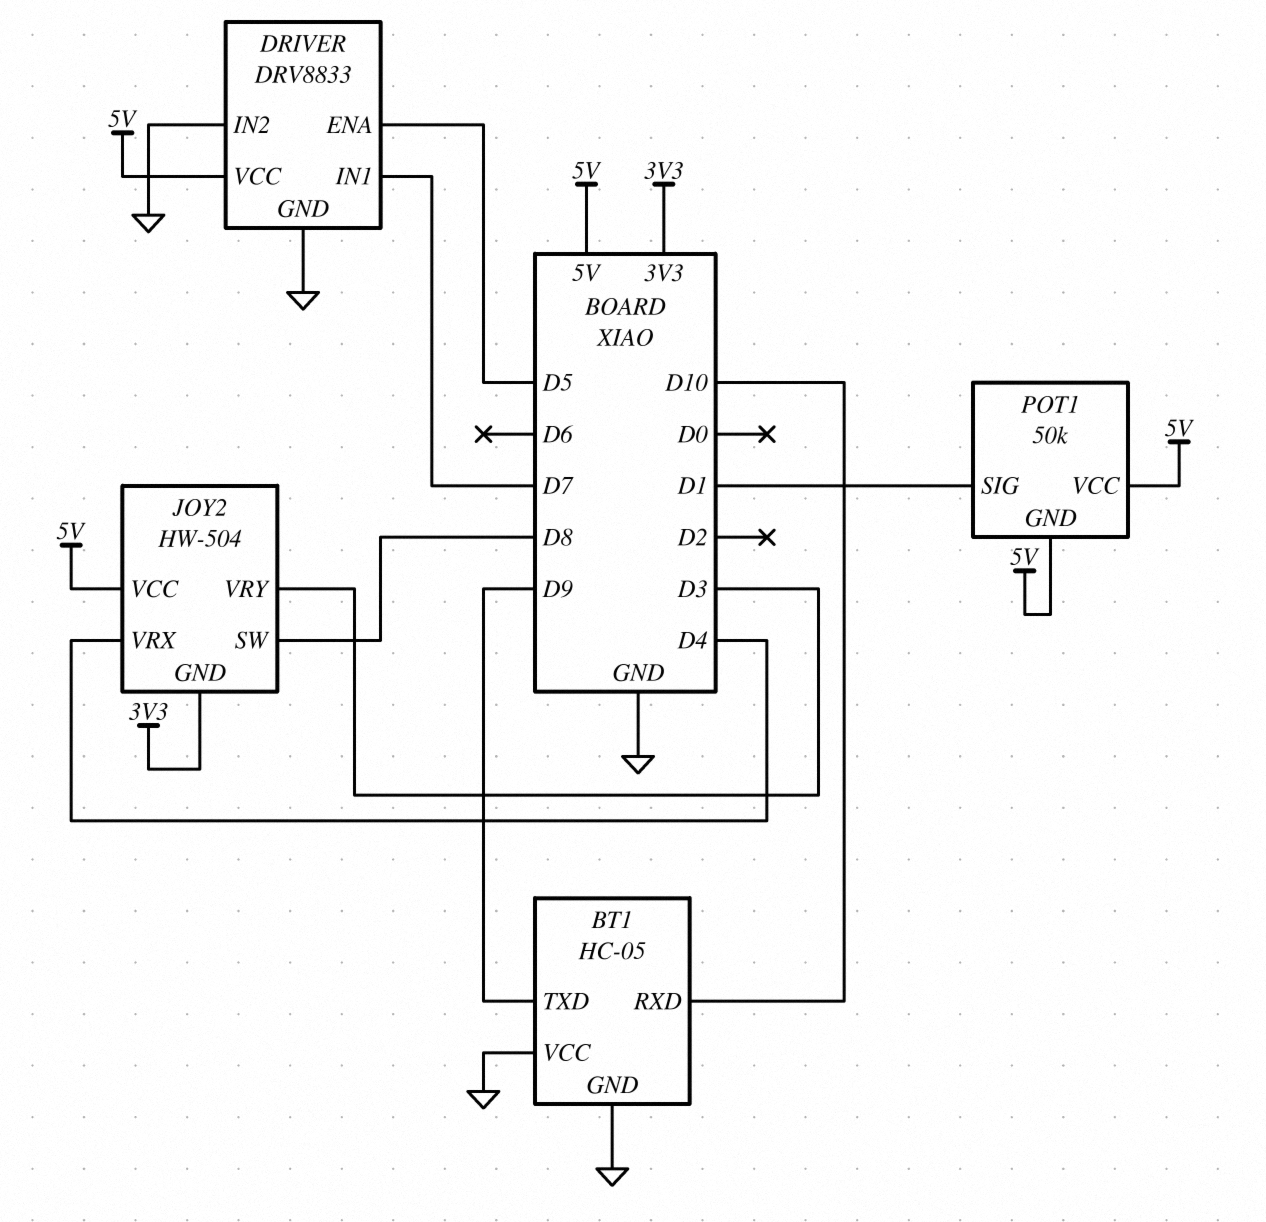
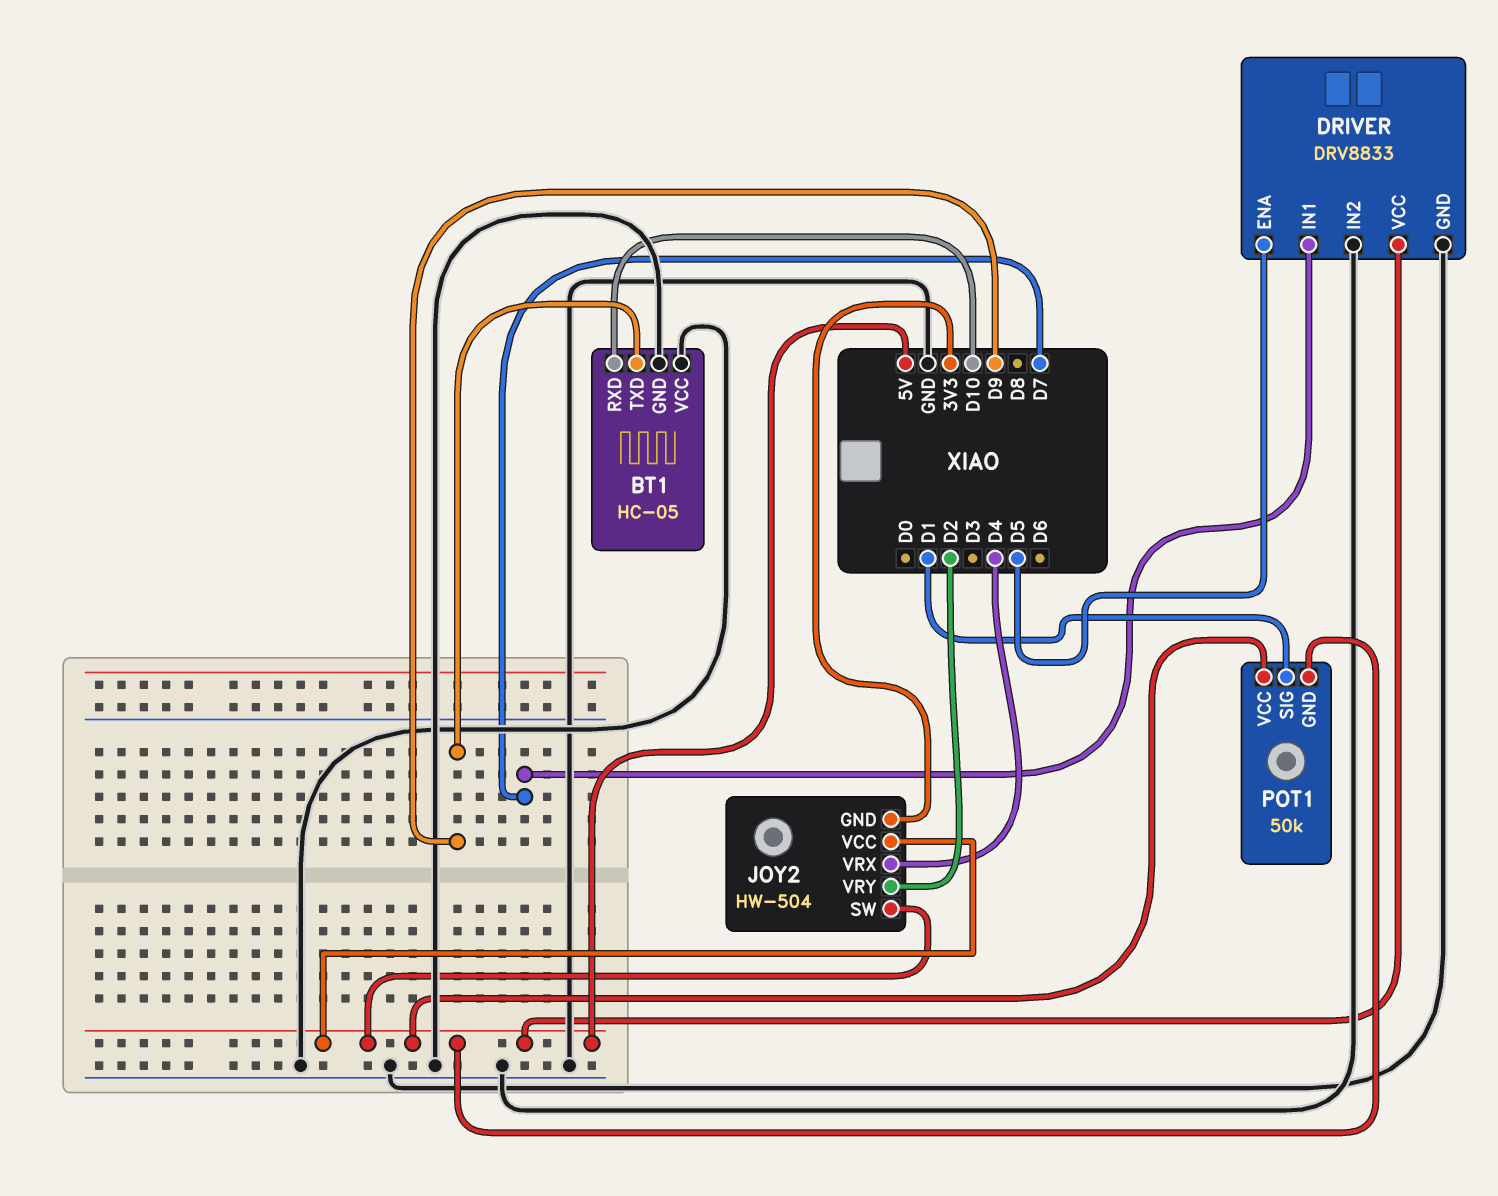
JOY2 pin SW: D8 -> 5V
JOY2 pin VRY: D3 -> D2

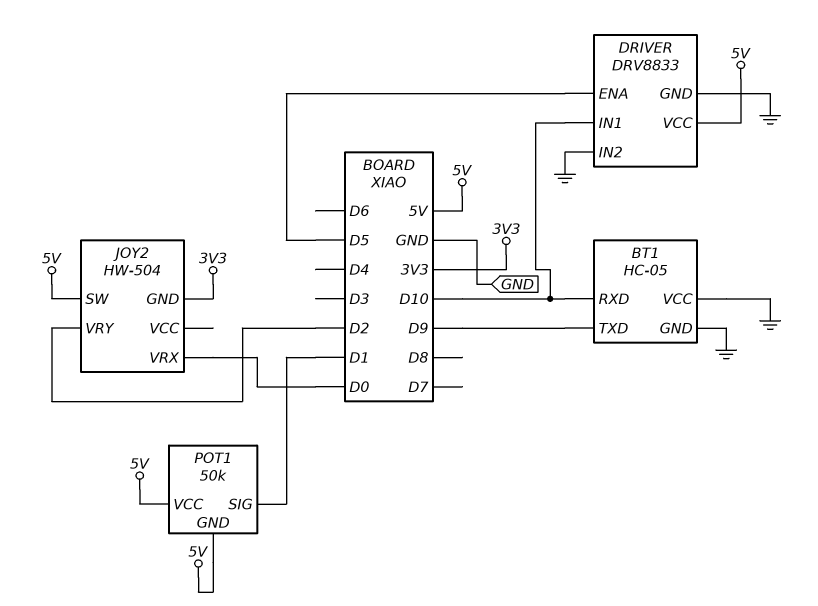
DRIVER pin IN1: D7 -> D10
JOY2 pin VCC: 5V -> none
JOY2 pin VRX: D4 -> D0

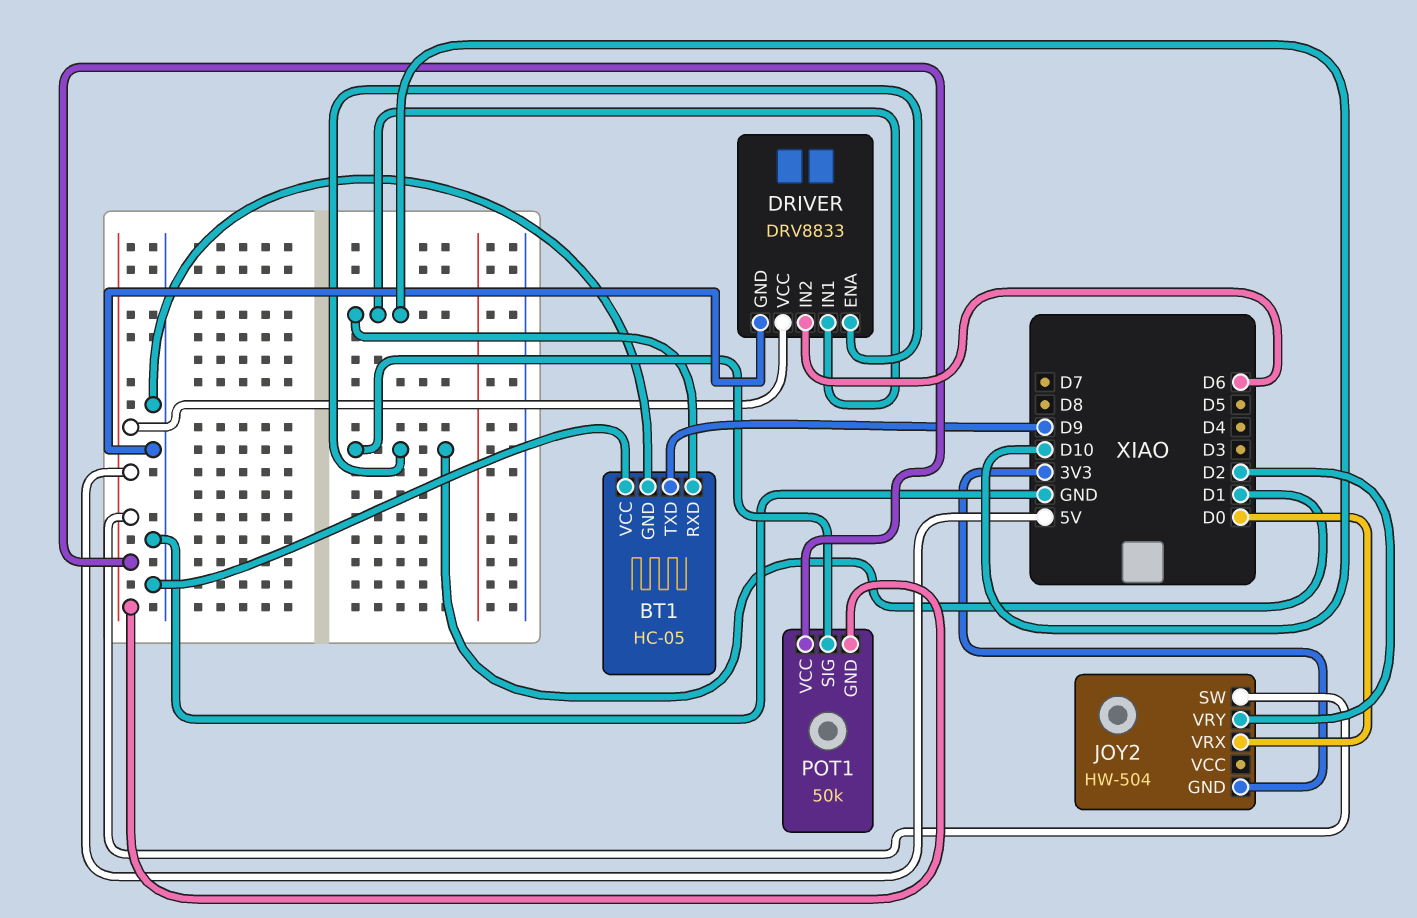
DRIVER pin ENA: D5 -> D1
DRIVER pin IN2: GND -> D6

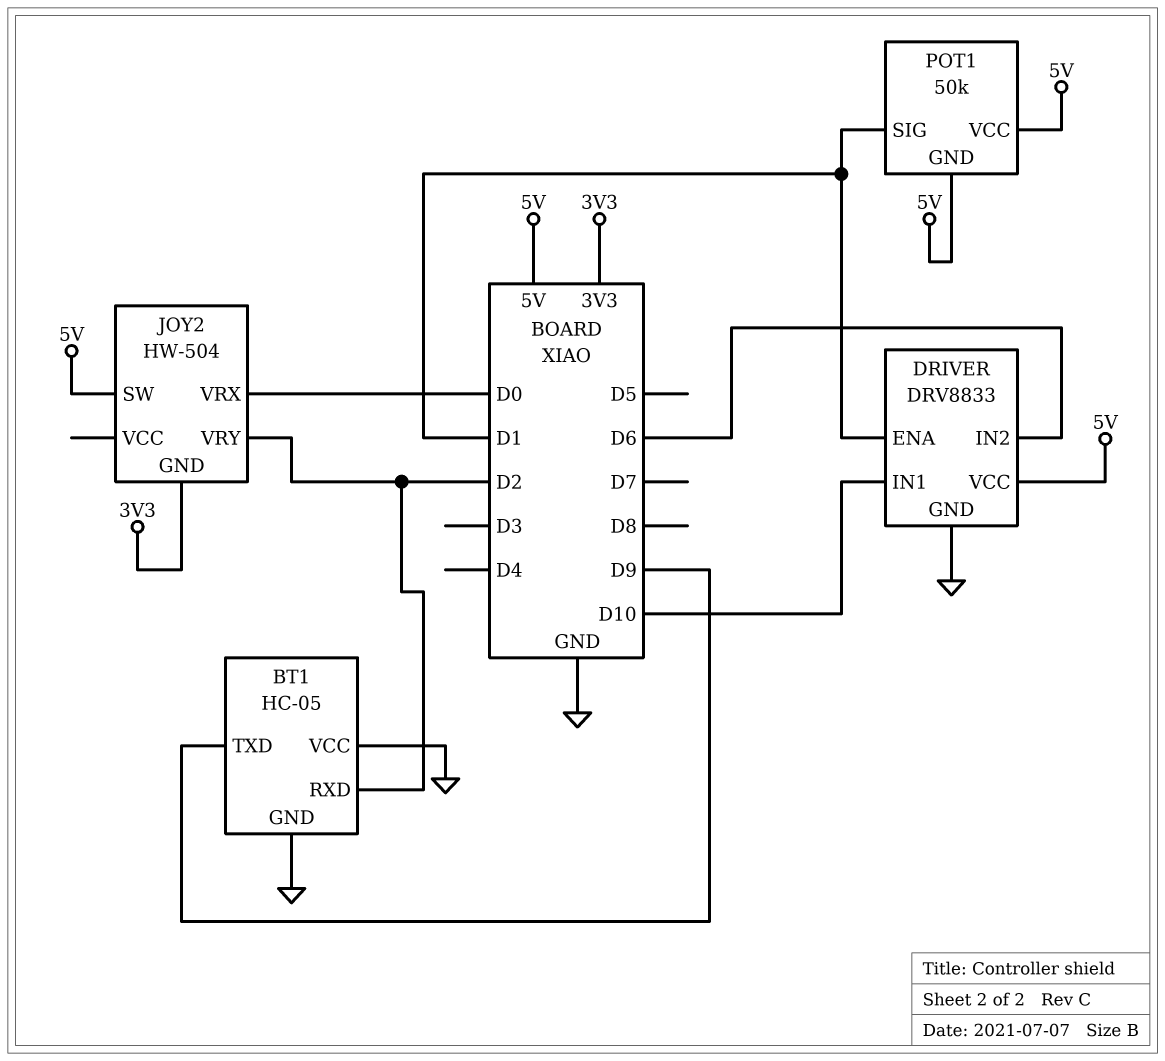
BT1 pin RXD: D10 -> D2

